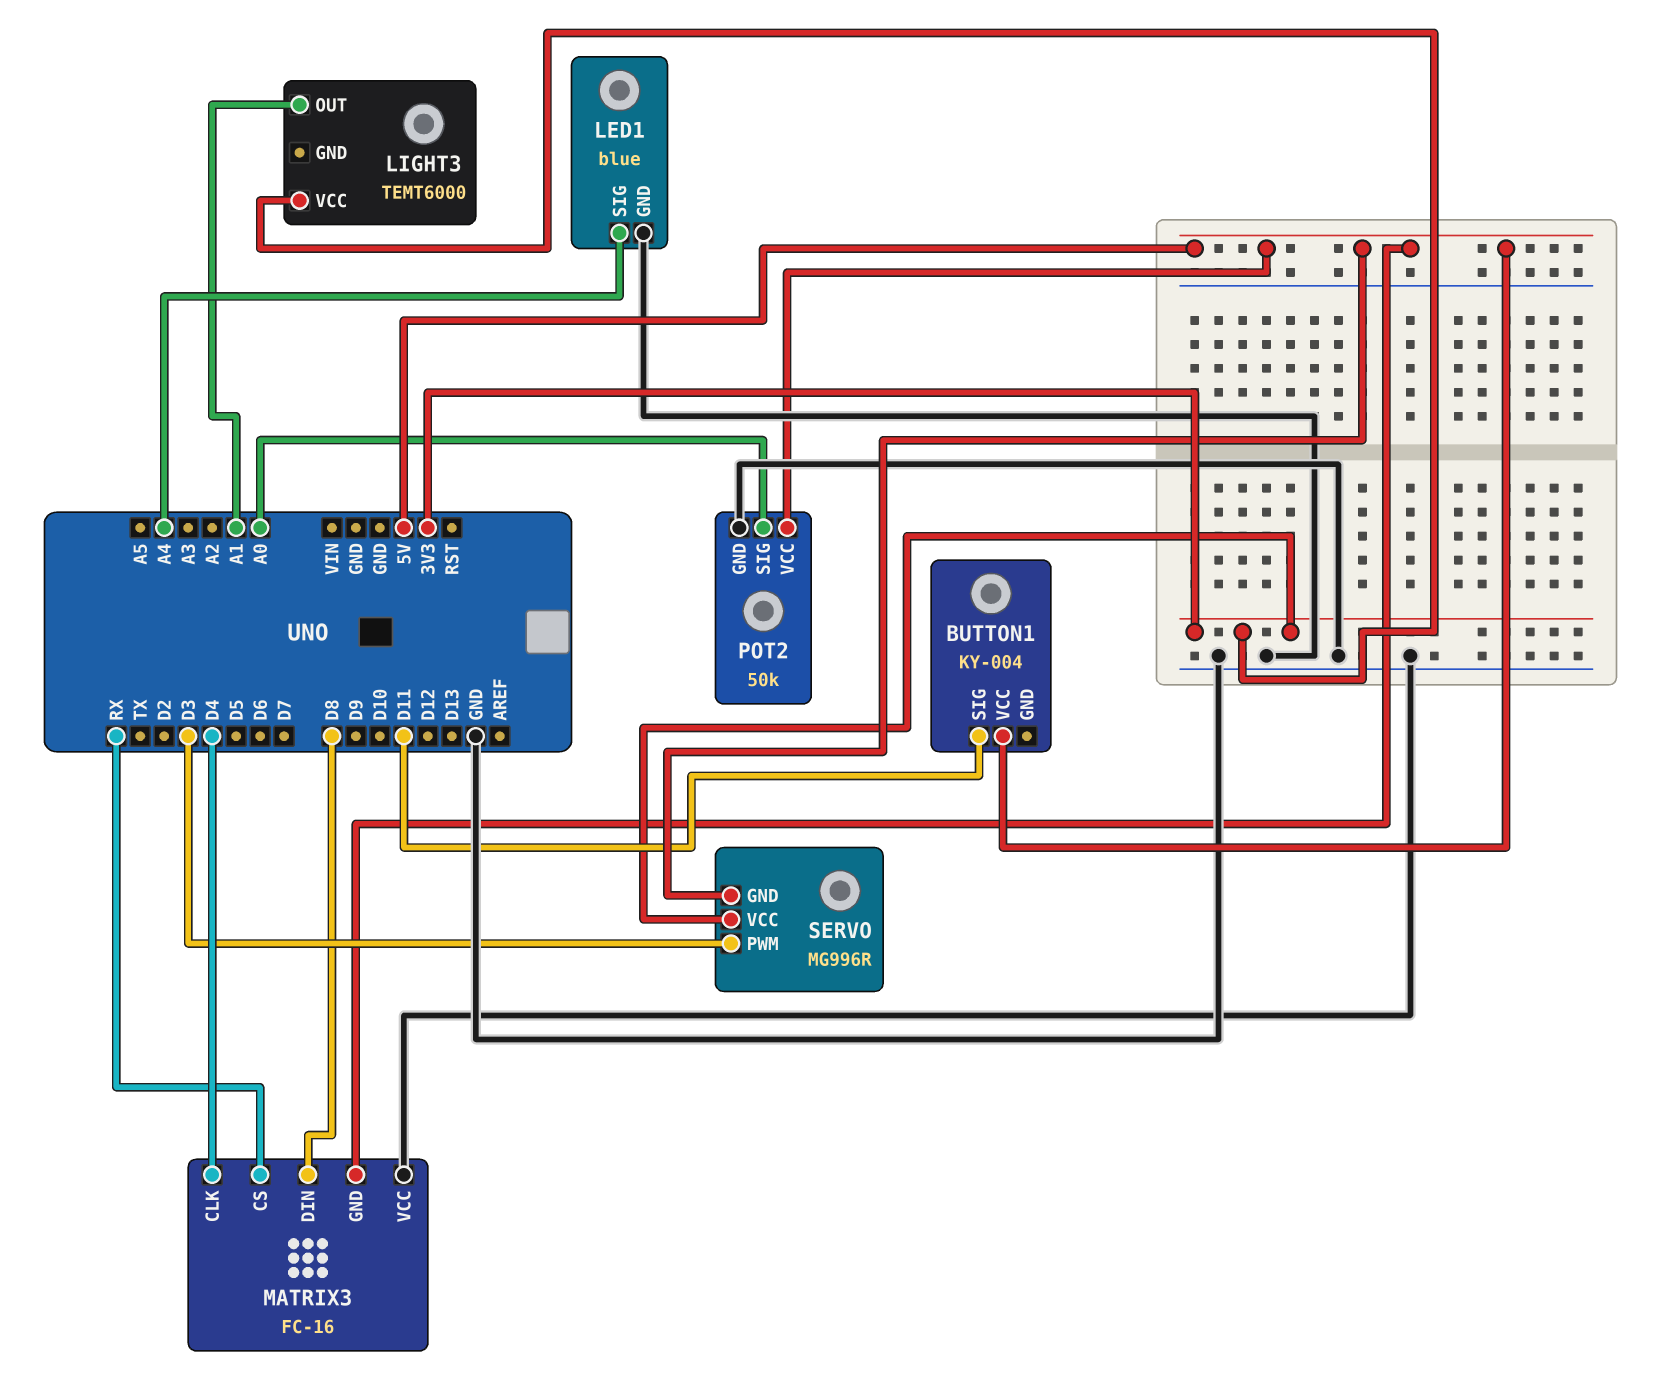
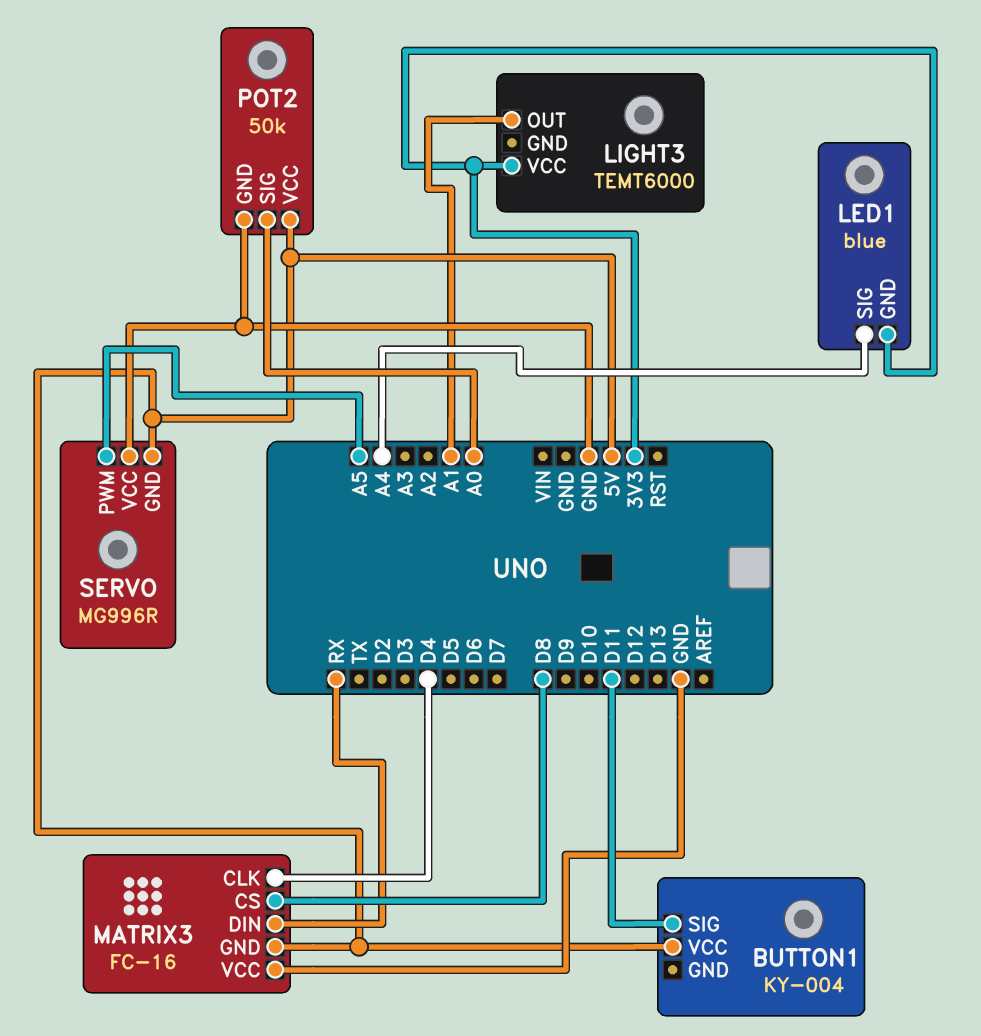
LED1 pin GND: GND -> 3V3
MATRIX3 pin CS: RX -> D8
MATRIX3 pin DIN: D8 -> RX
SERVO pin PWM: D3 -> A5
SERVO pin VCC: 3V3 -> GND

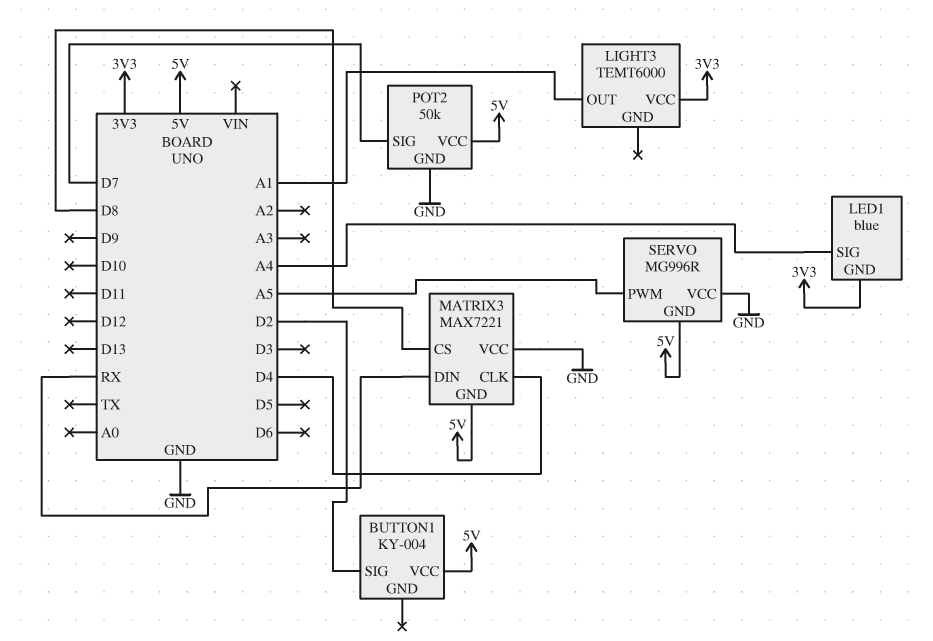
BUTTON1 pin SIG: D11 -> D2
MATRIX3: FC-16 -> MAX7221
POT2 pin SIG: A0 -> D7

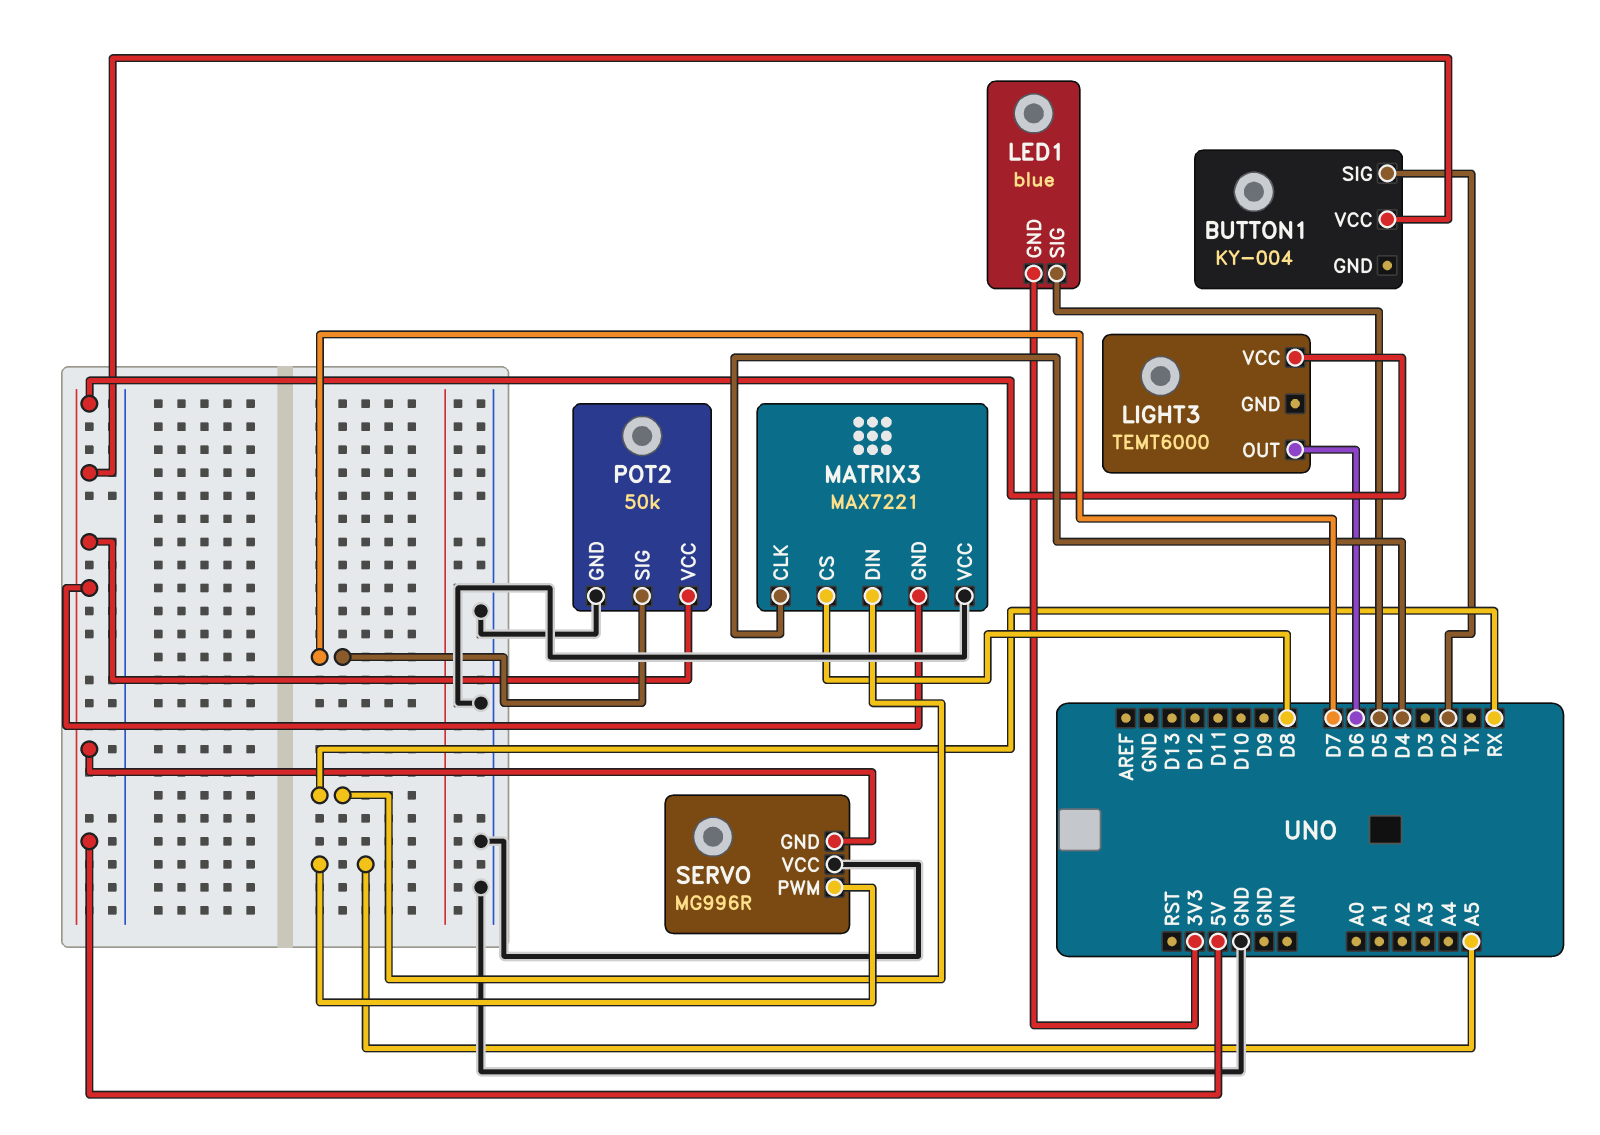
LED1 pin SIG: A4 -> D5
LIGHT3 pin OUT: A1 -> D6
LIGHT3 pin VCC: 3V3 -> 5V

